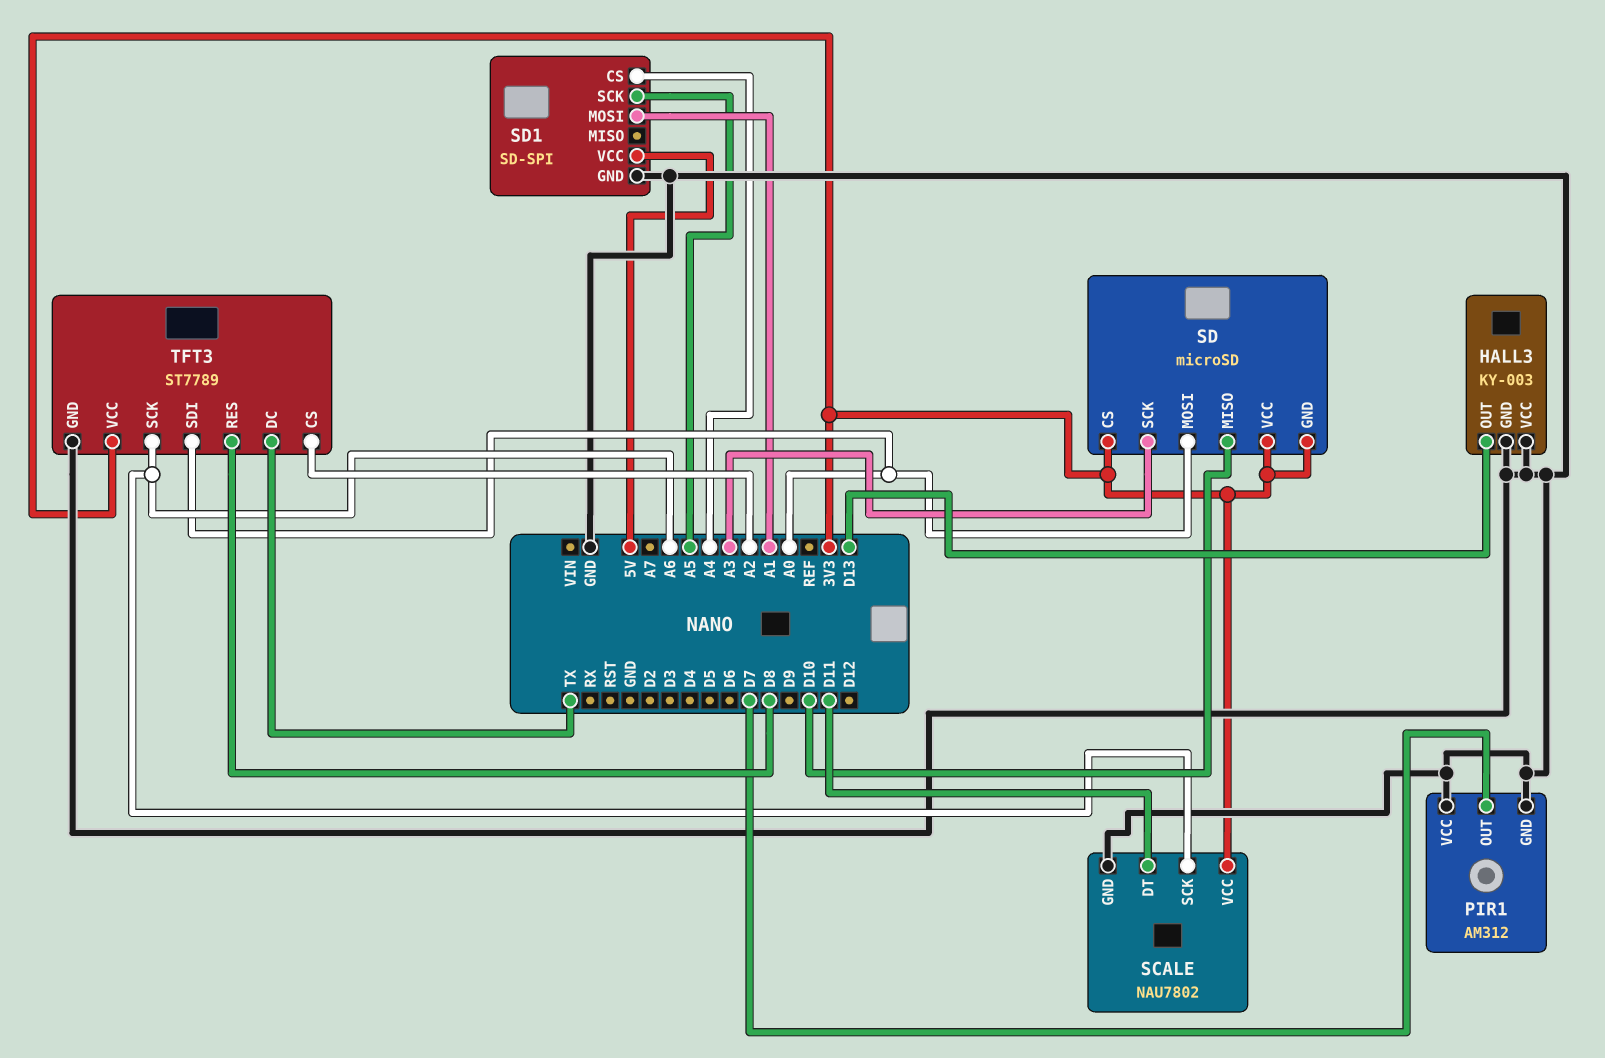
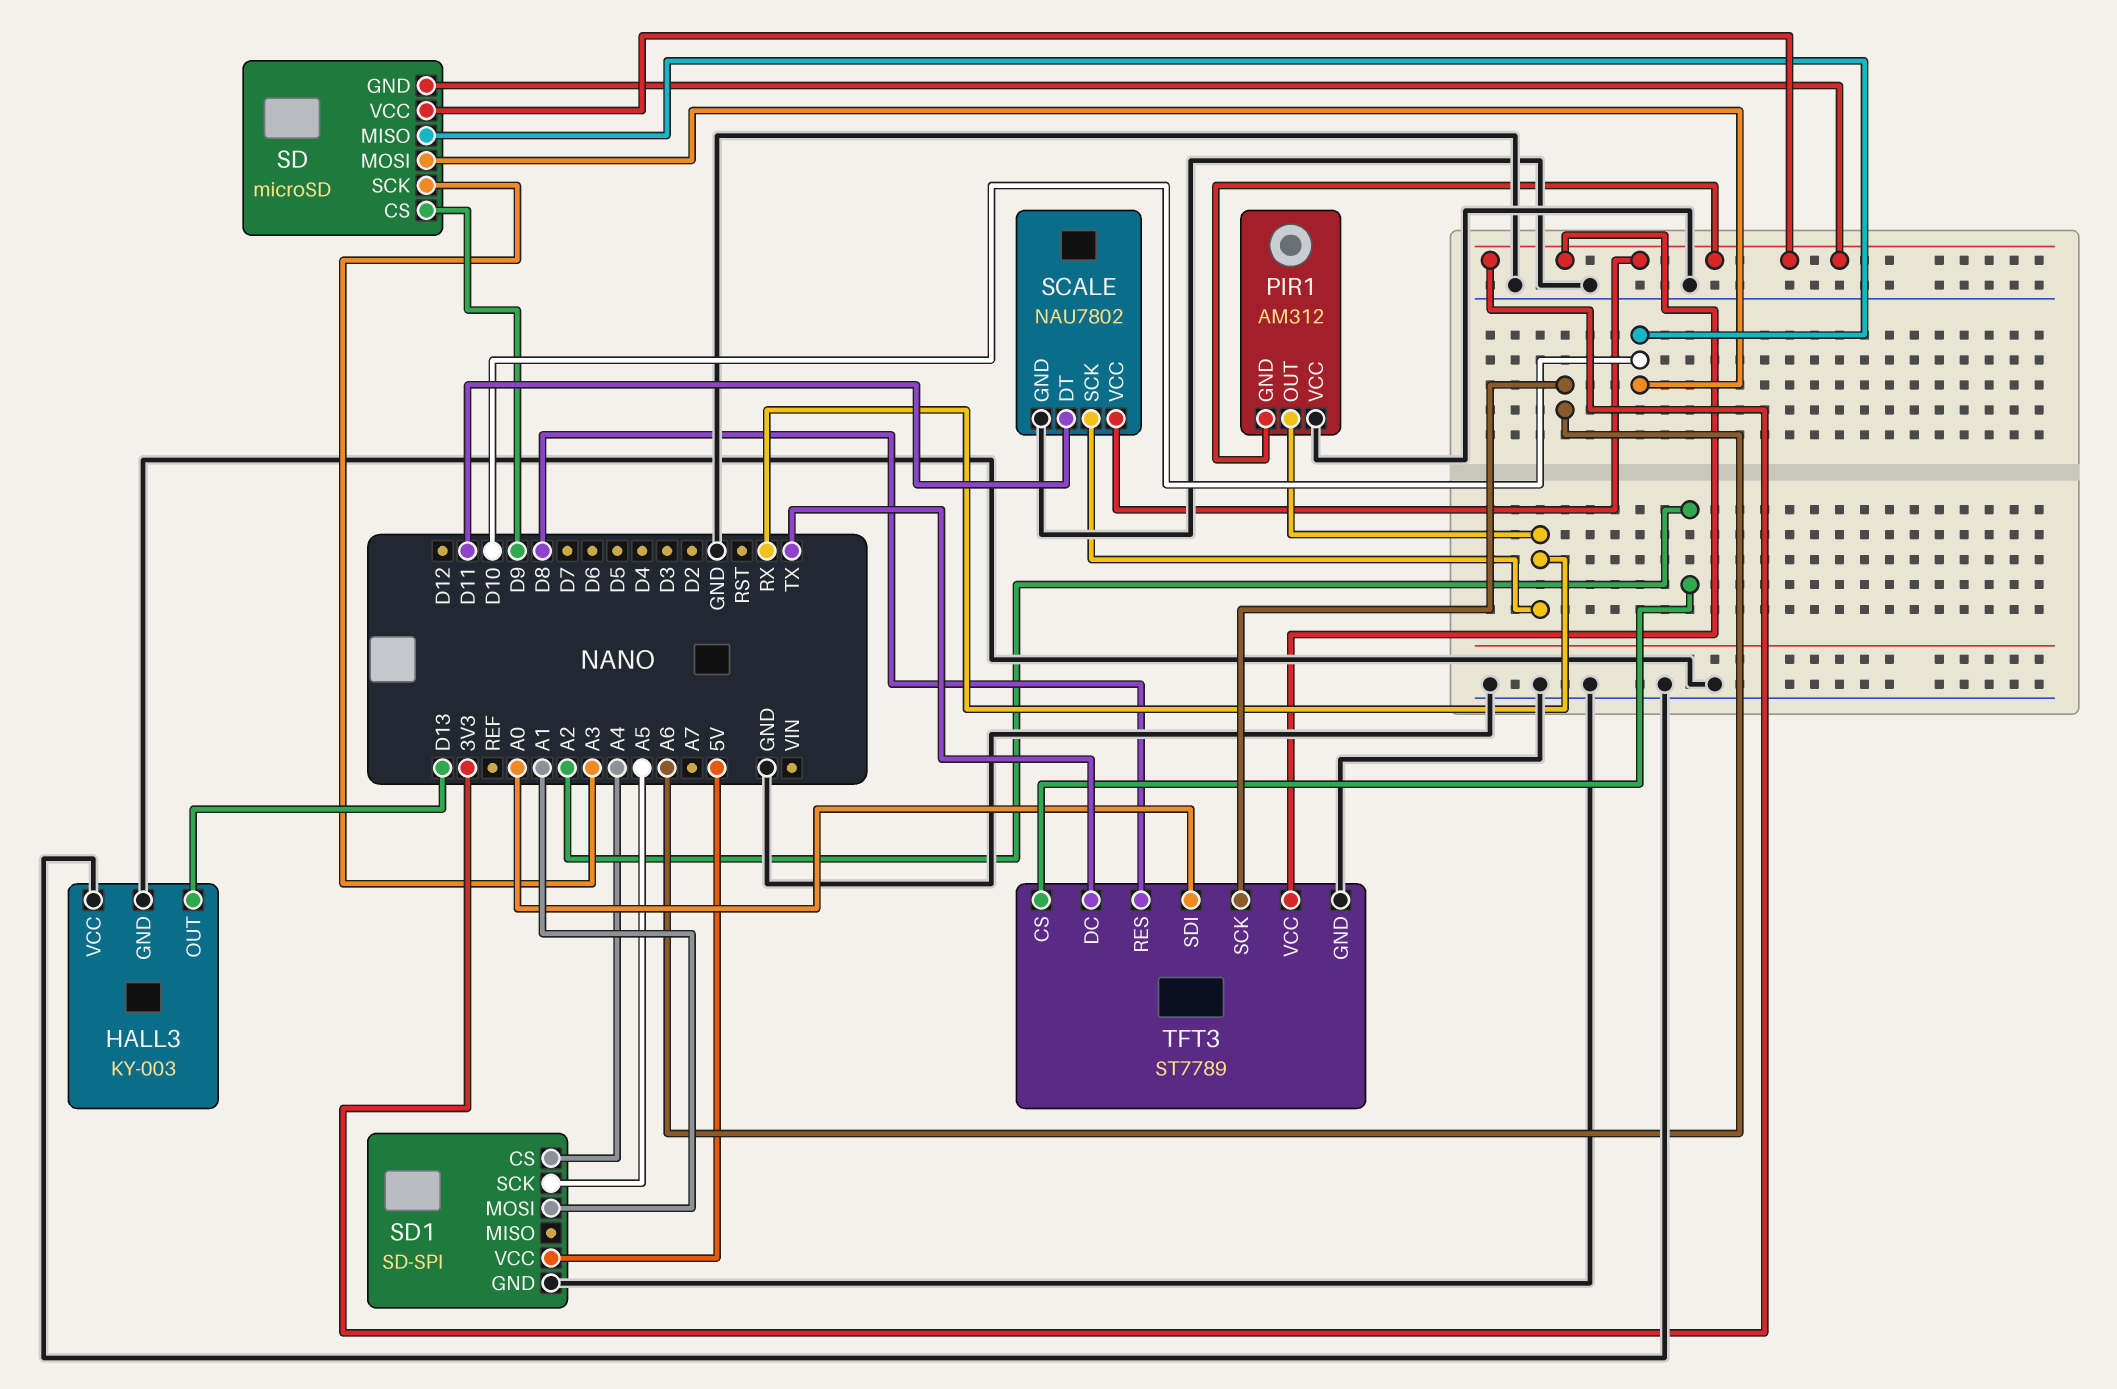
PIR1 pin GND: GND -> 3V3
PIR1 pin OUT: D7 -> RX
SCALE pin SCK: A6 -> RX
SD pin CS: 3V3 -> D9
SD pin MOSI: A0 -> D10

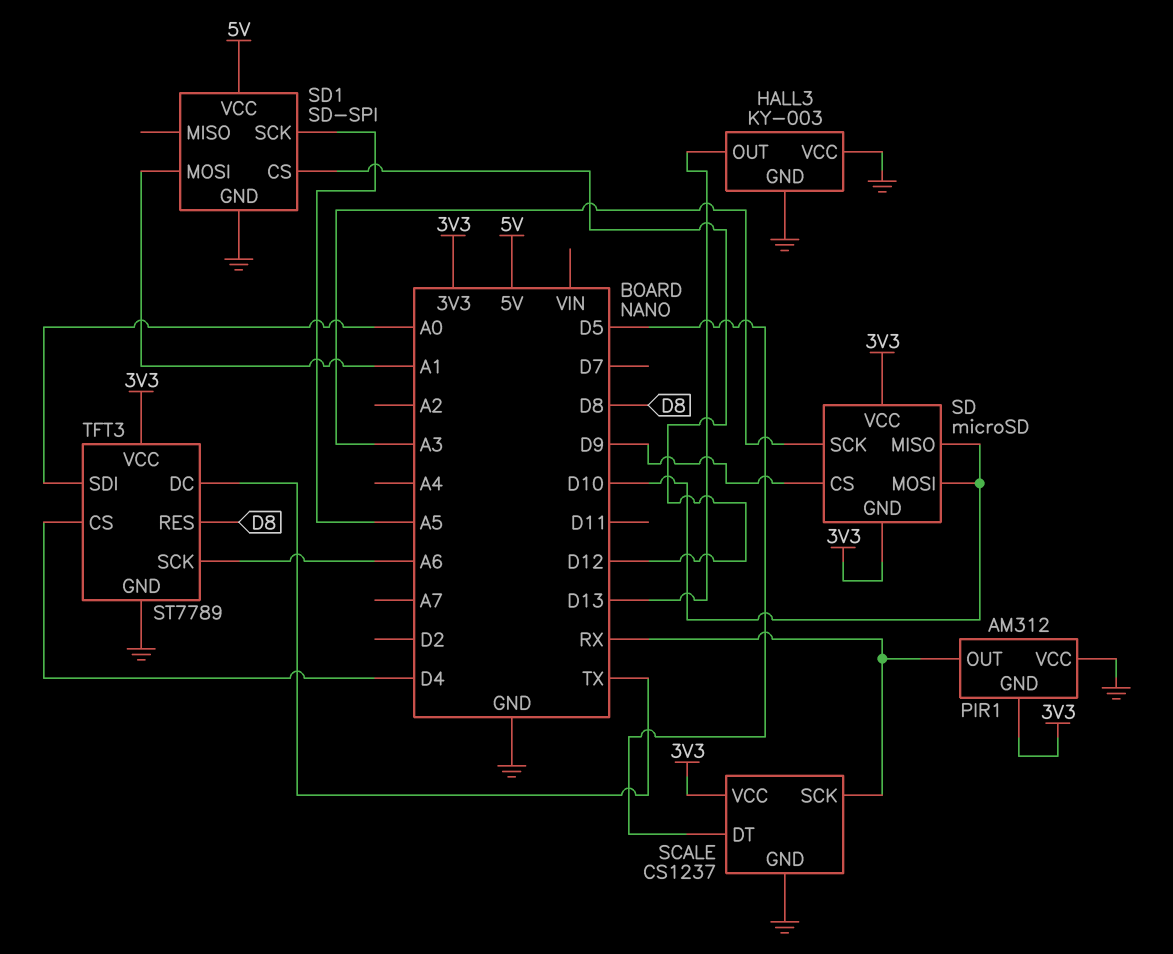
SCALE: NAU7802 -> CS1237
SCALE pin DT: D11 -> D5
SD1 pin CS: A4 -> D12
TFT3 pin CS: A2 -> D4

